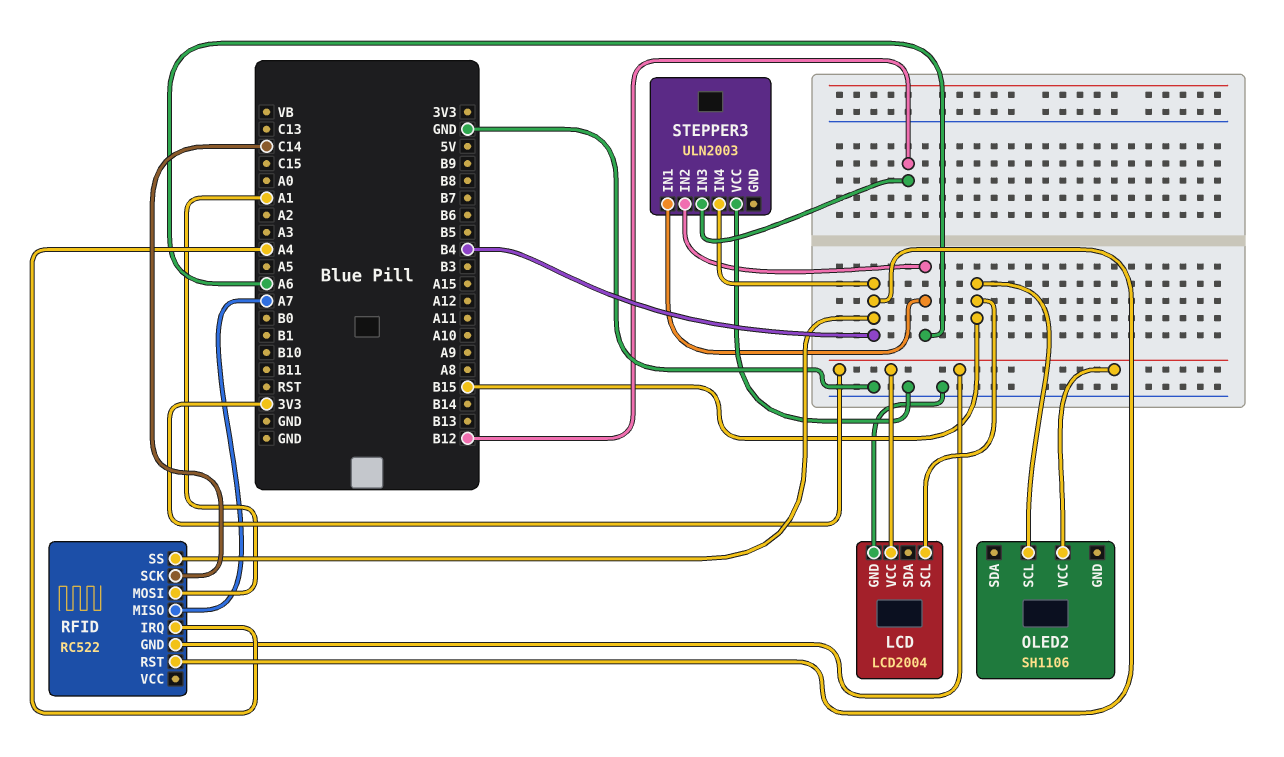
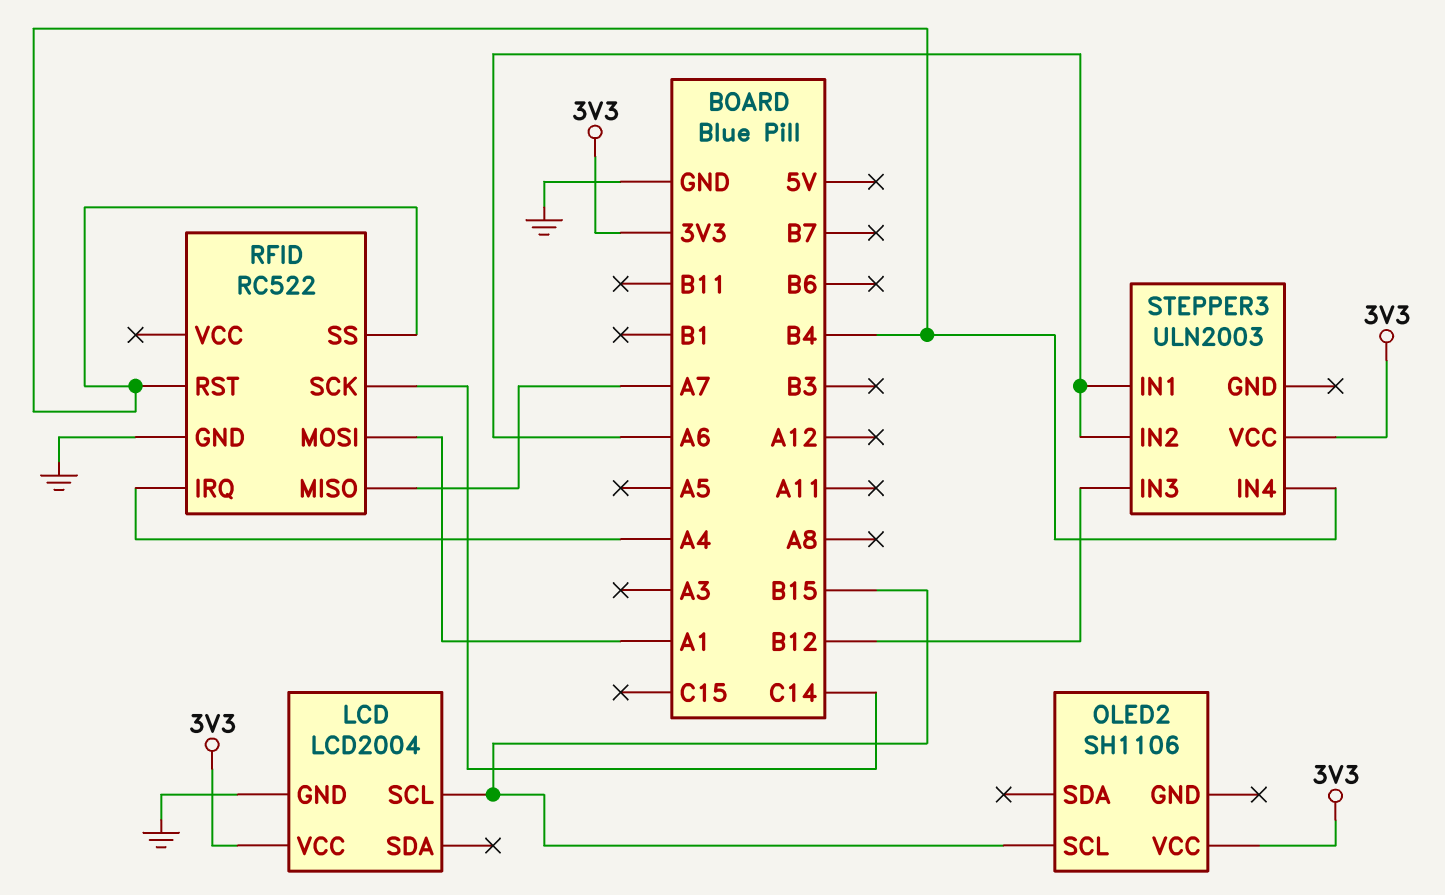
RFID pin GND: 3V3 -> GND
STEPPER3 pin VCC: GND -> 3V3

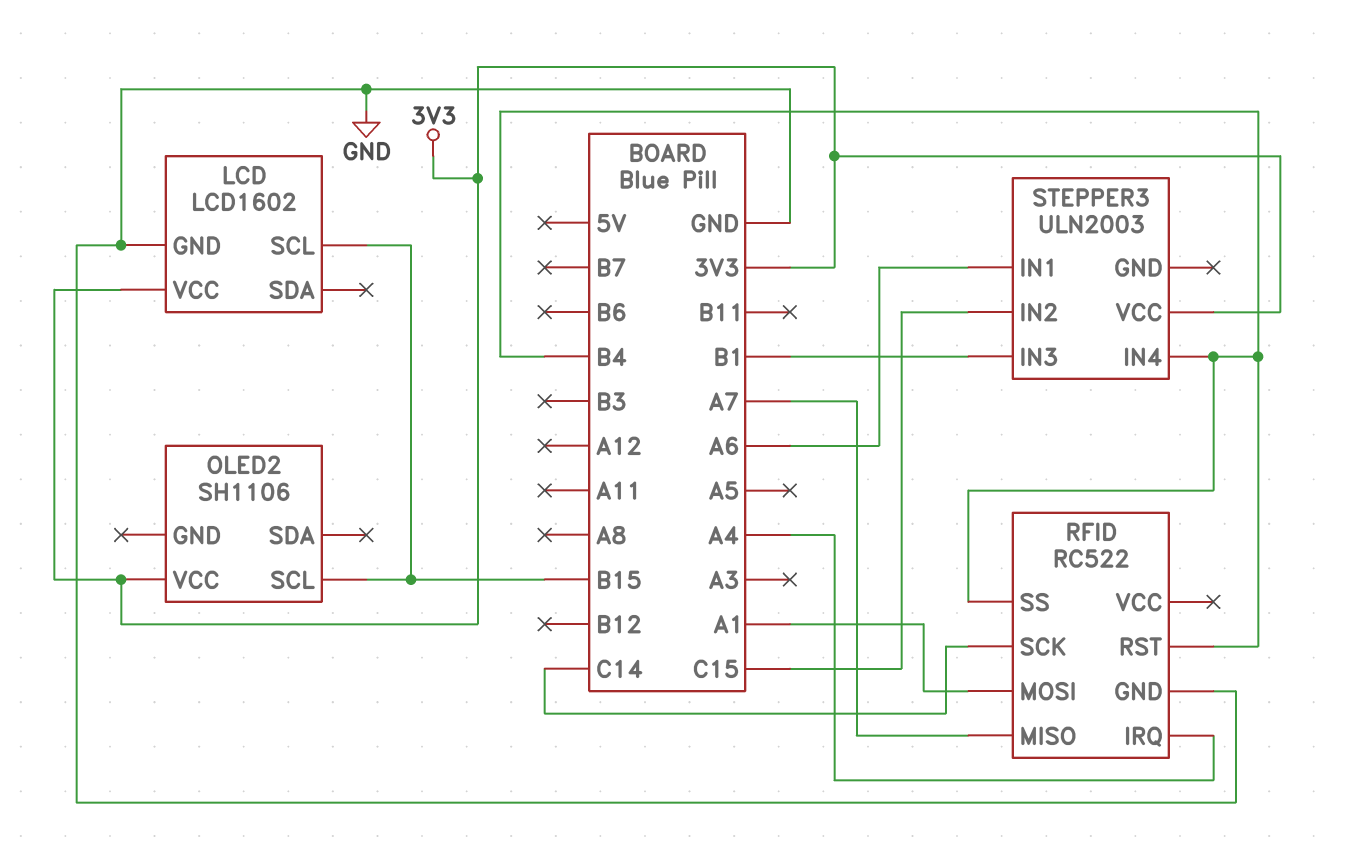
LCD: LCD2004 -> LCD1602
STEPPER3 pin IN2: A6 -> C15
STEPPER3 pin IN3: B12 -> B1

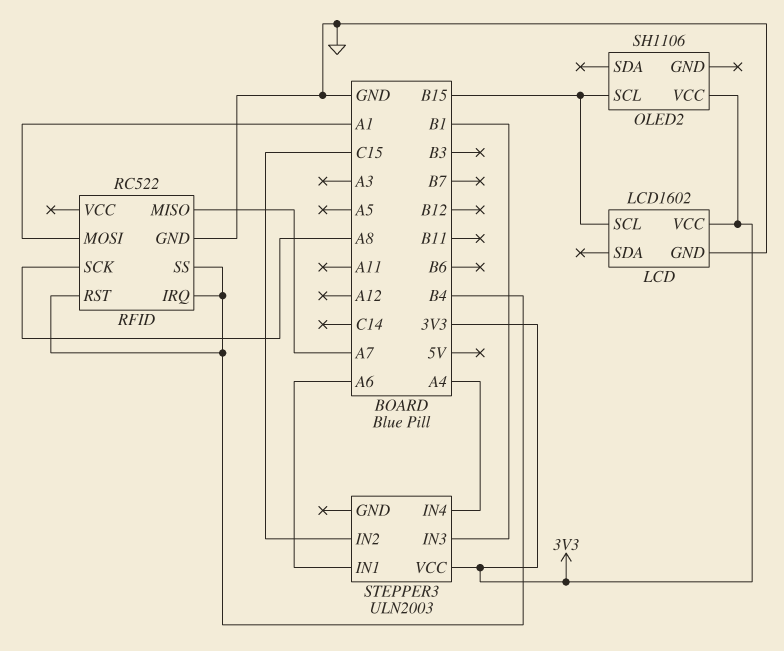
RFID pin IRQ: A4 -> B4
RFID pin SCK: C14 -> A8
STEPPER3 pin IN4: B4 -> A4

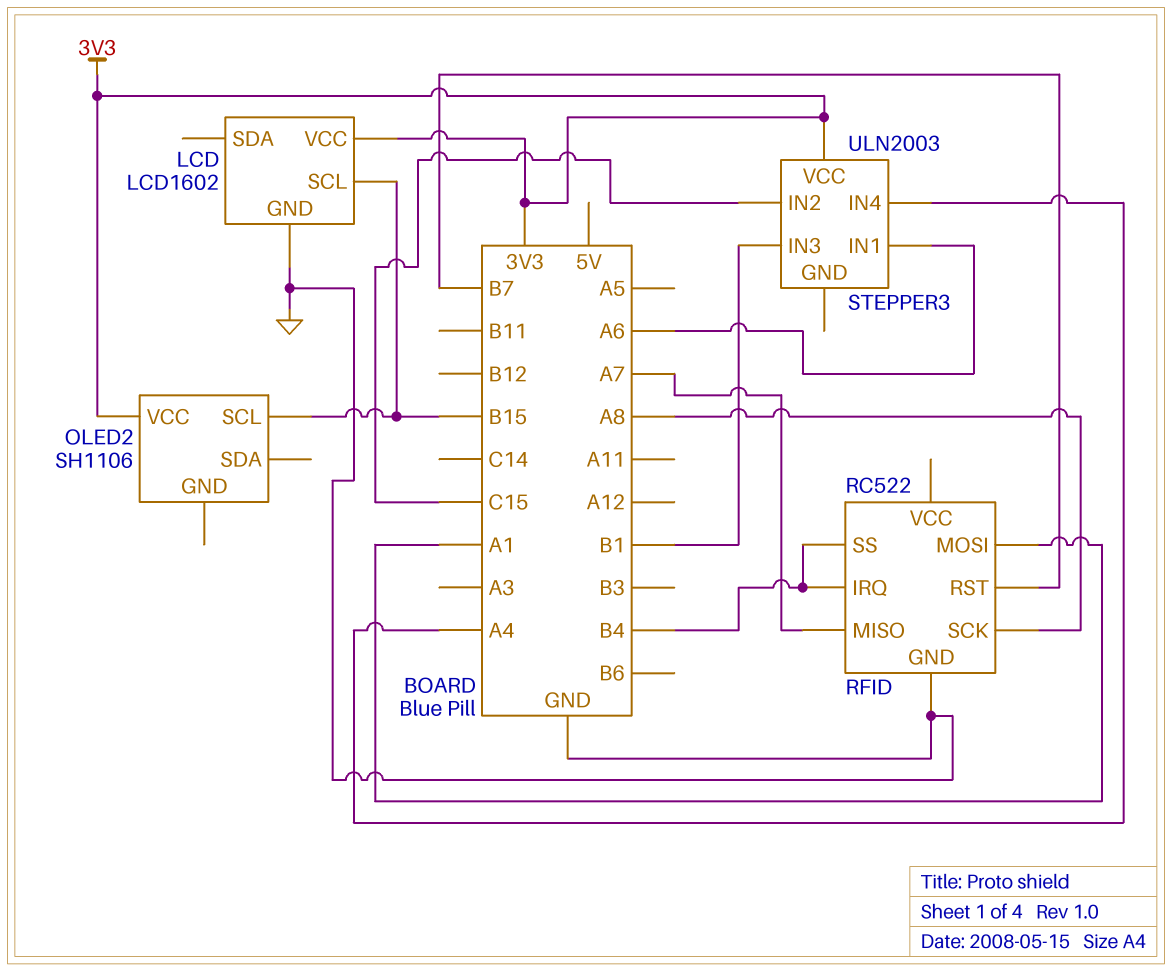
RFID pin RST: B4 -> B7

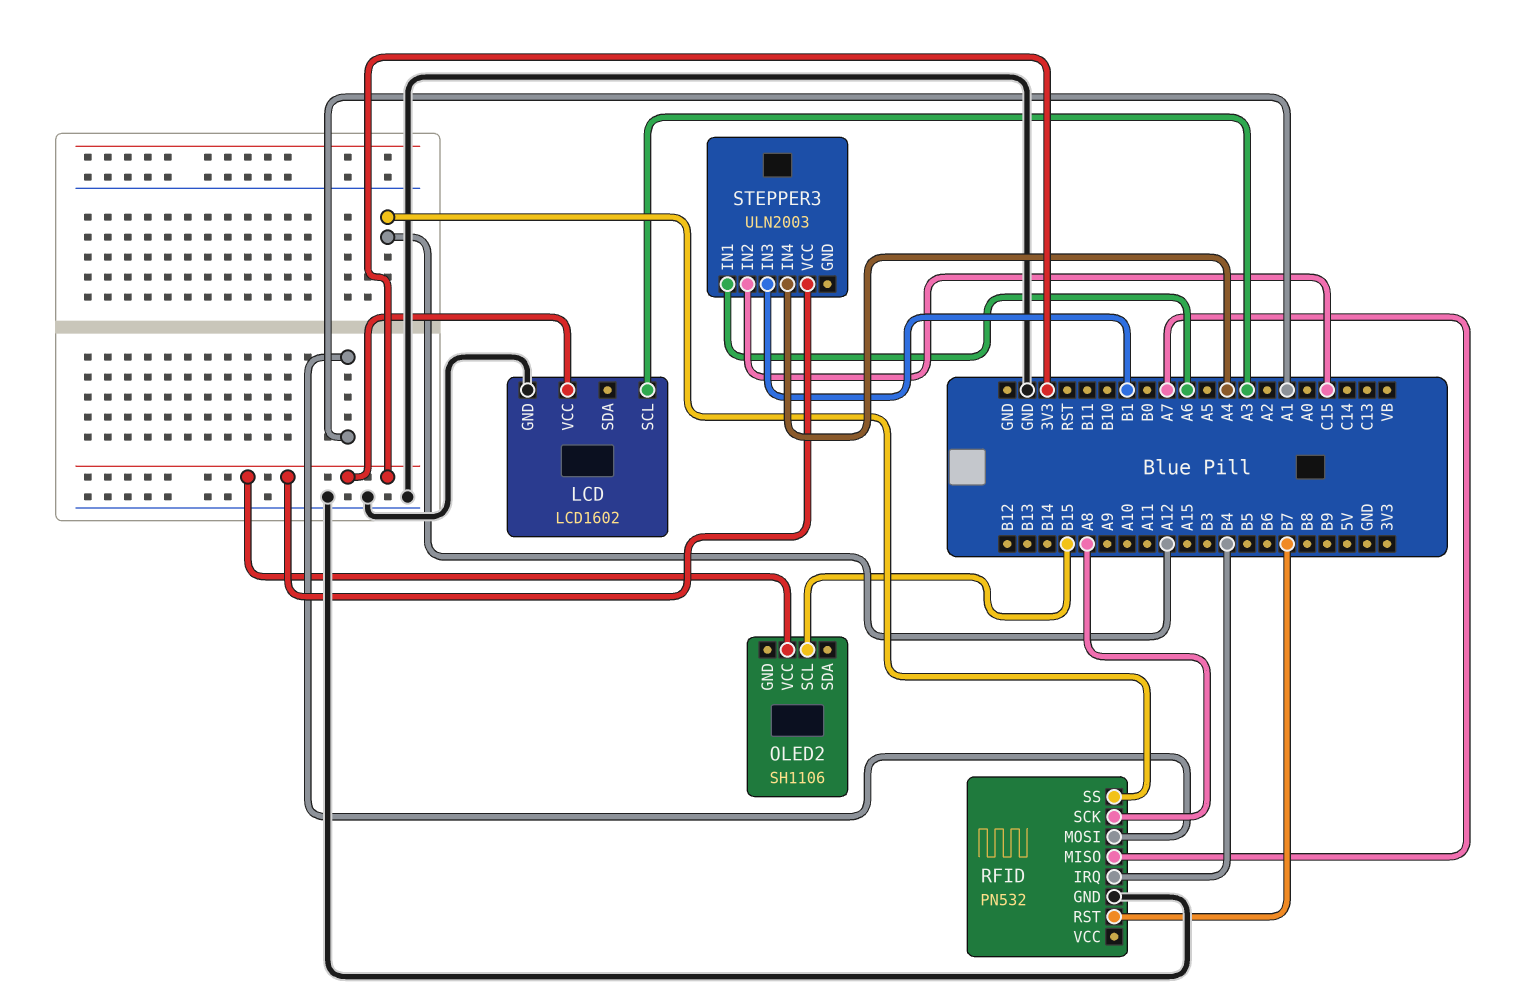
LCD pin SCL: B15 -> A3
RFID: RC522 -> PN532
RFID pin SS: B4 -> A12

